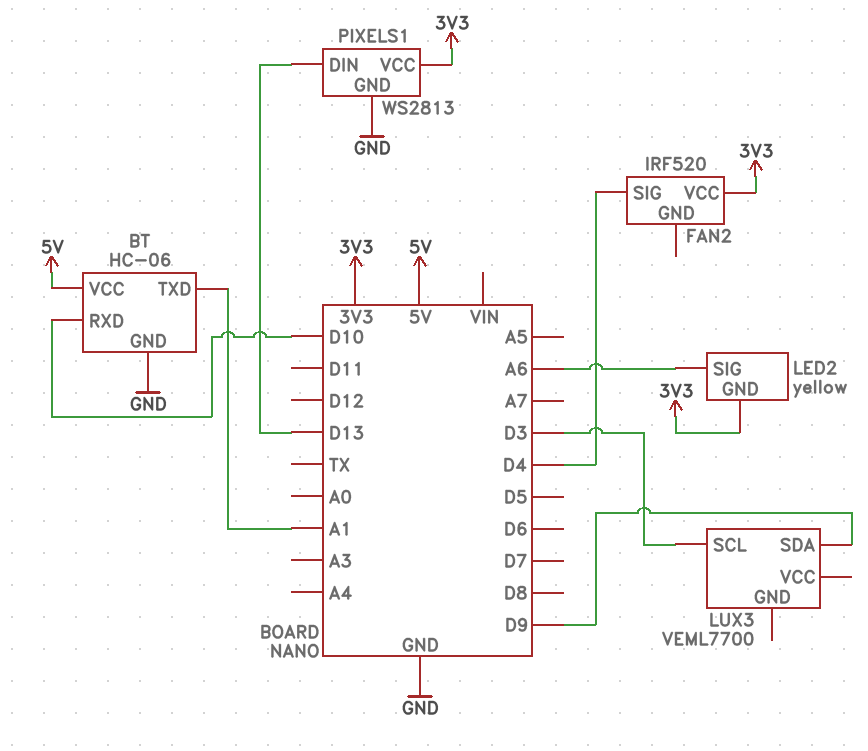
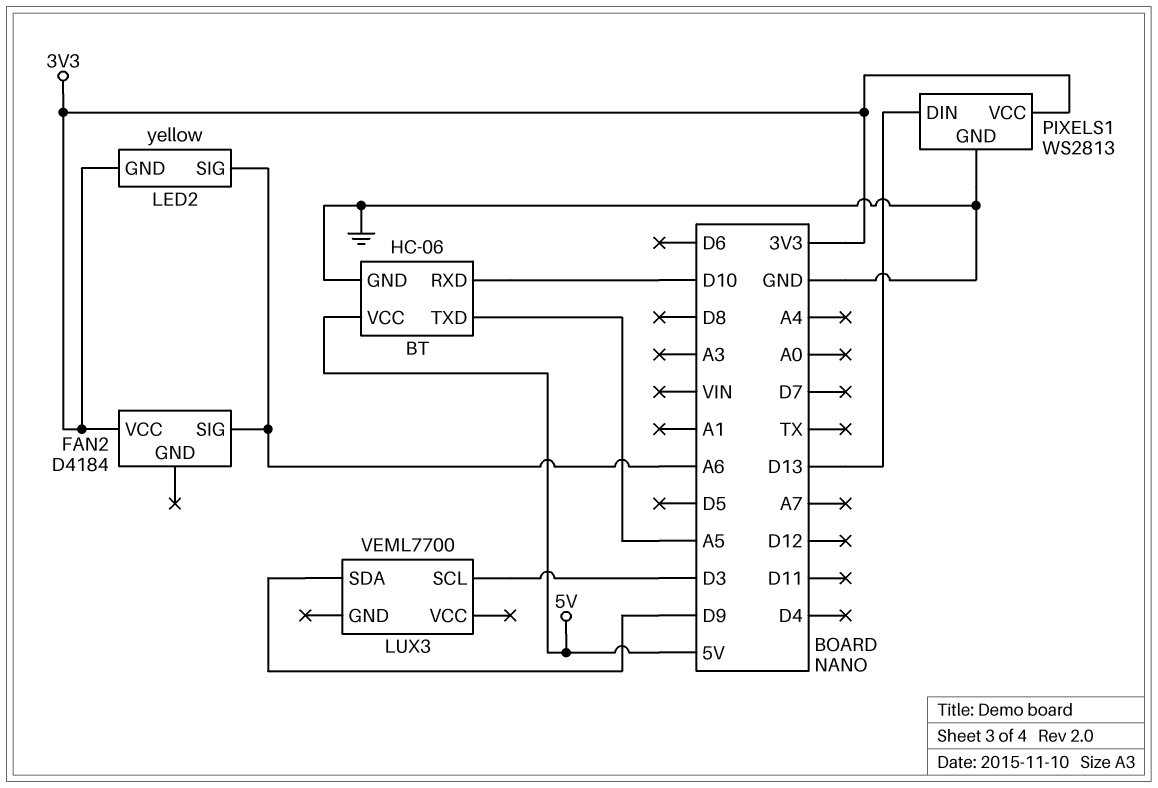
BT pin TXD: A1 -> A5
FAN2: IRF520 -> D4184
FAN2 pin SIG: D4 -> A6

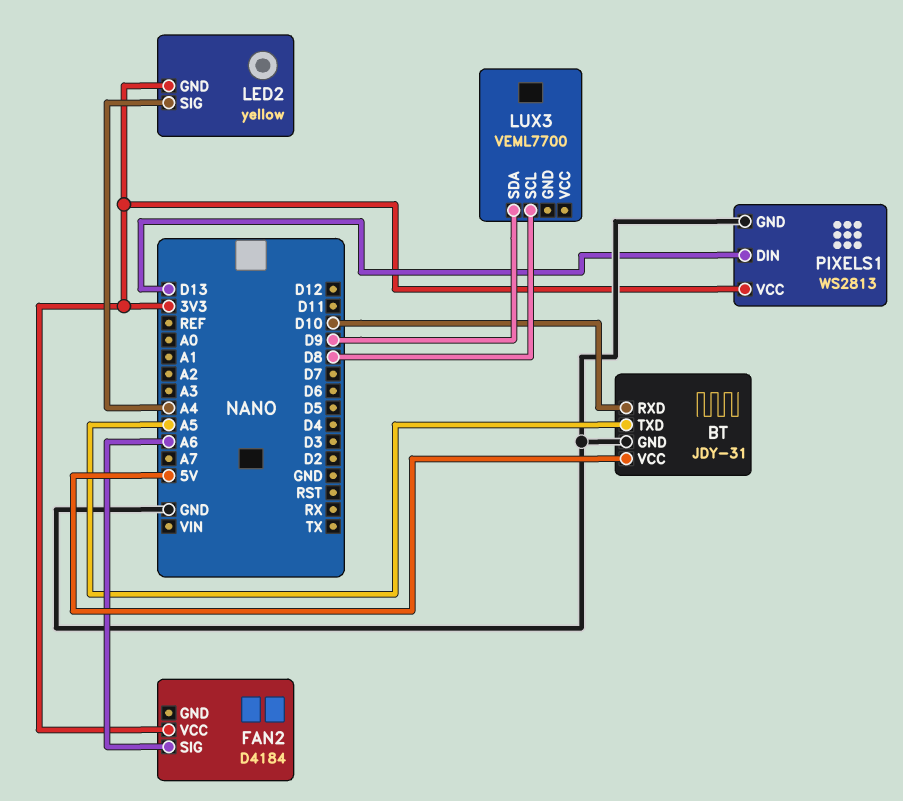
BT: HC-06 -> JDY-31
LED2 pin SIG: A6 -> A4
LUX3 pin SCL: D3 -> D8

